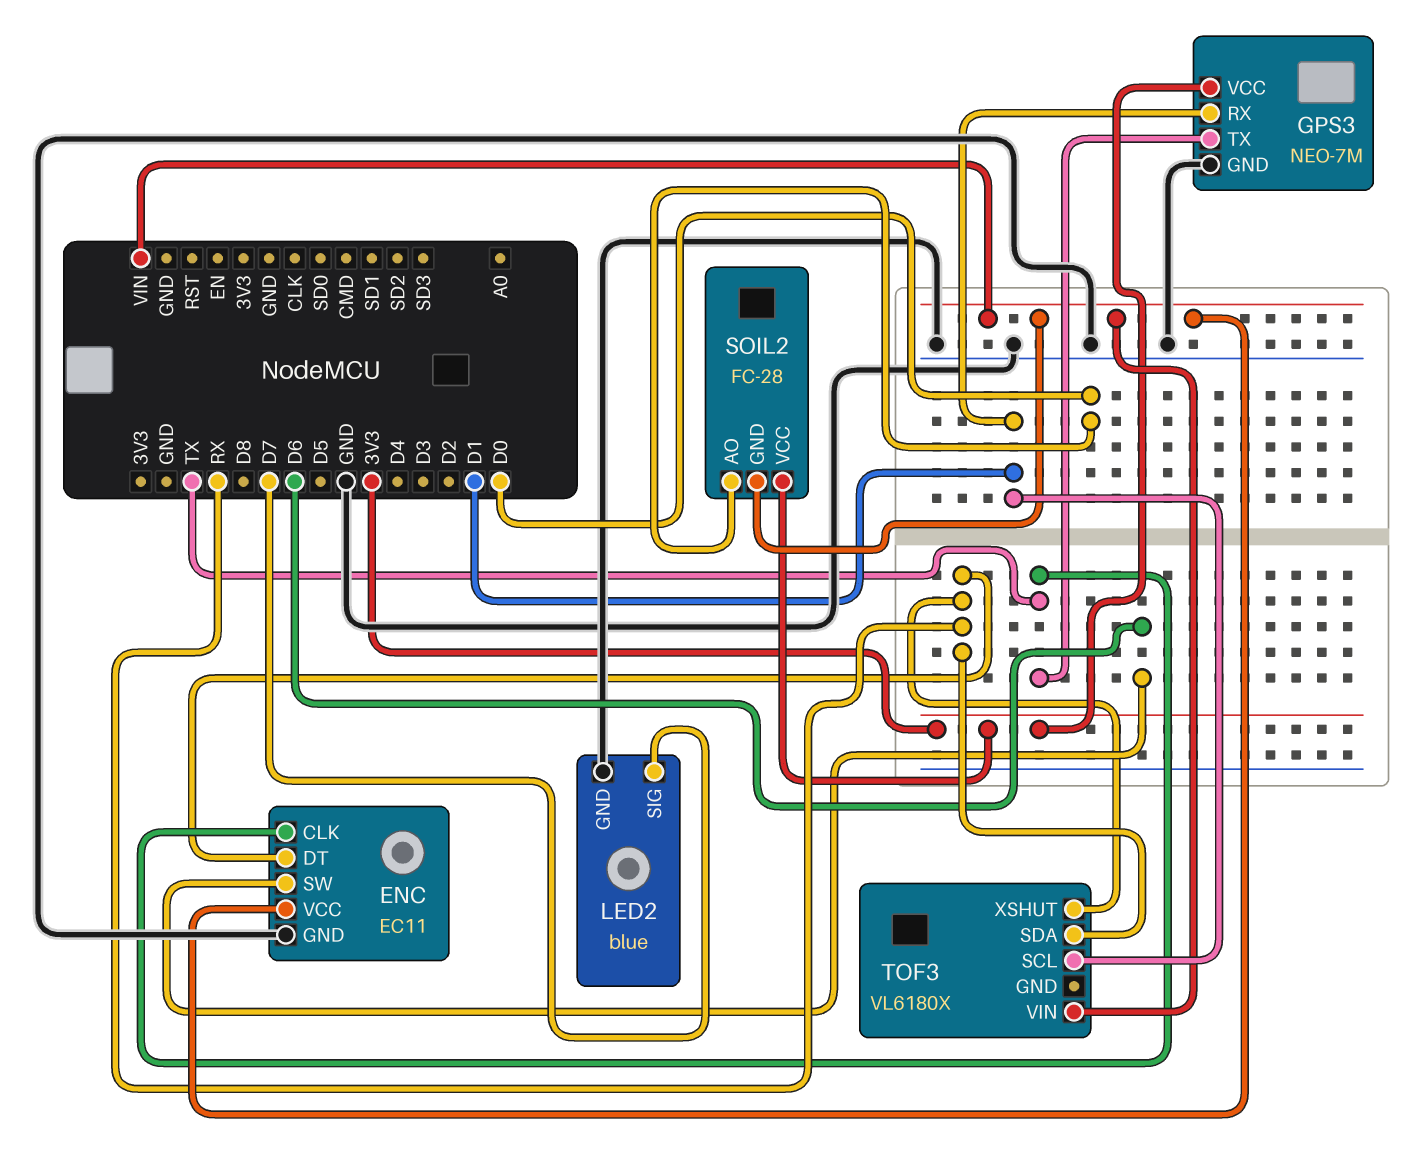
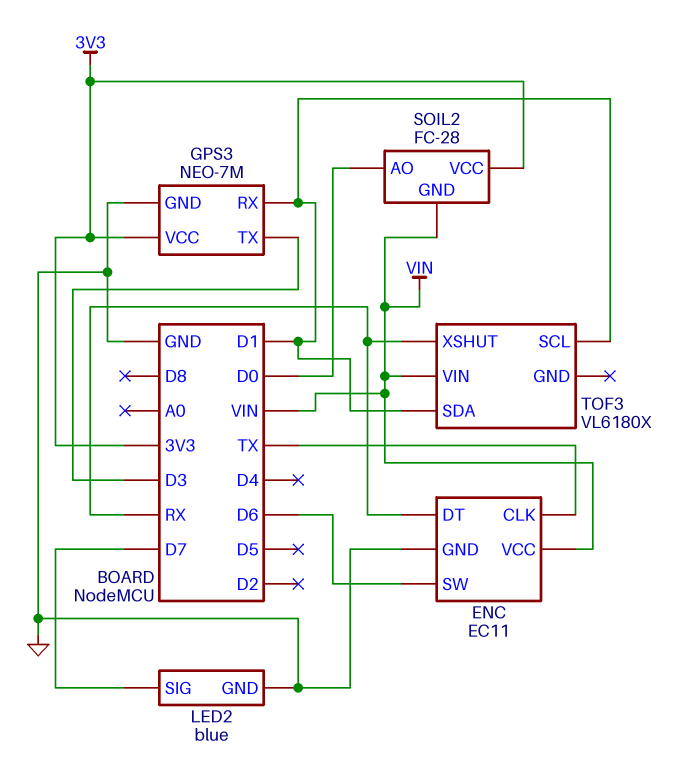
GPS3 pin TX: TX -> D3
TOF3 pin SDA: RX -> D1

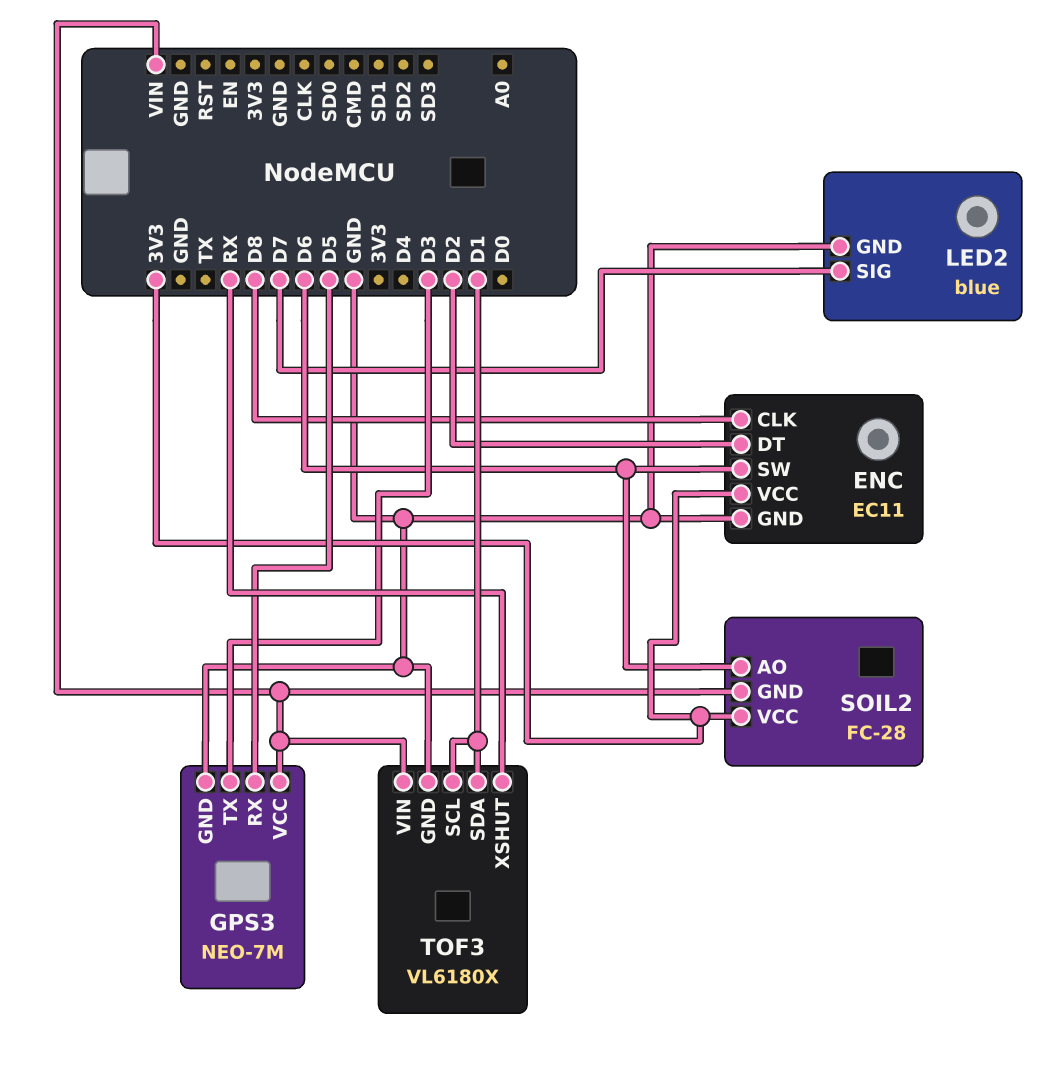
ENC pin CLK: TX -> D8
ENC pin DT: RX -> D2
ENC pin VCC: VIN -> 3V3
GPS3 pin RX: D1 -> D5
GPS3 pin VCC: 3V3 -> VIN
SOIL2 pin AO: D0 -> D6
TOF3 pin GND: none -> GND

